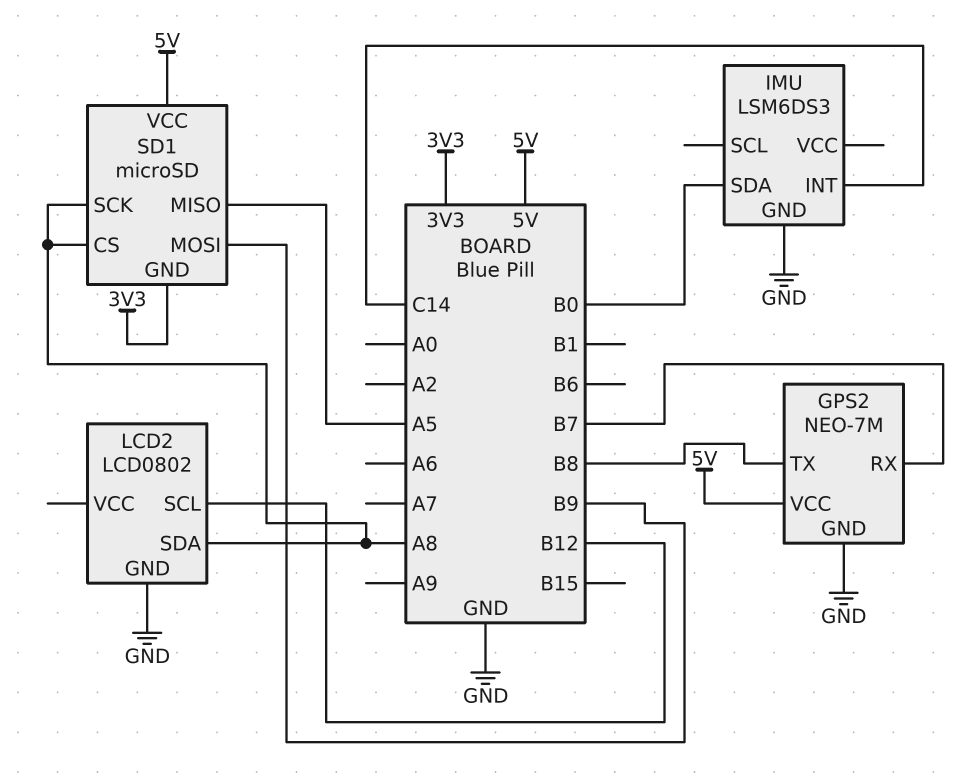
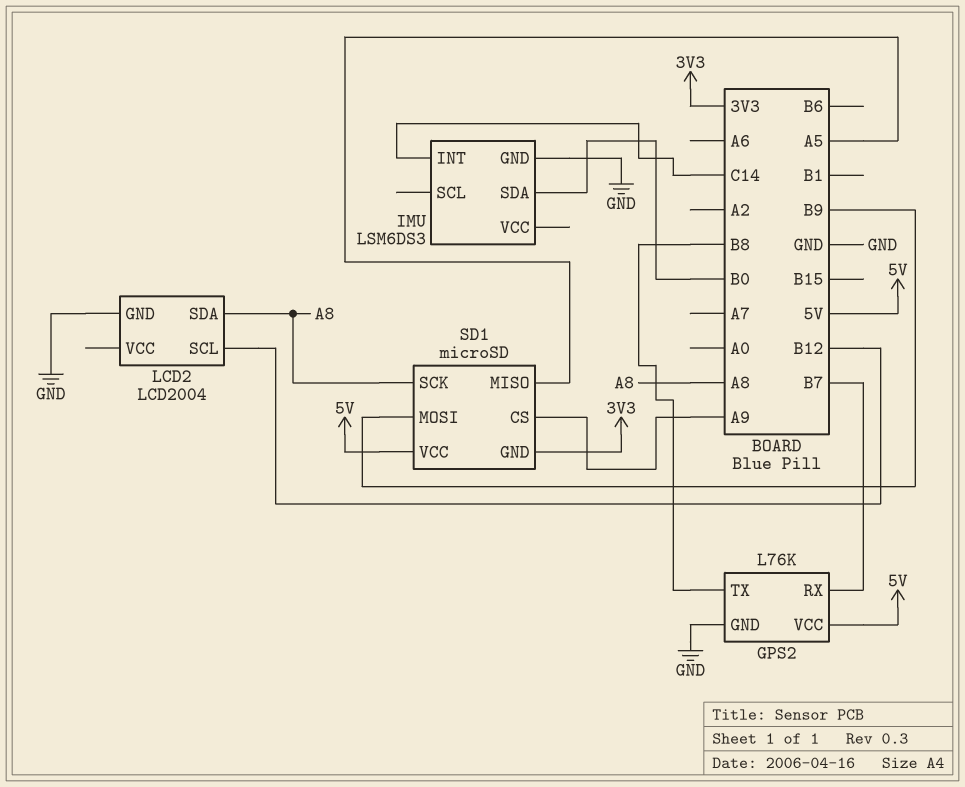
GPS2: NEO-7M -> L76K
LCD2: LCD0802 -> LCD2004
SD1 pin CS: A8 -> A9

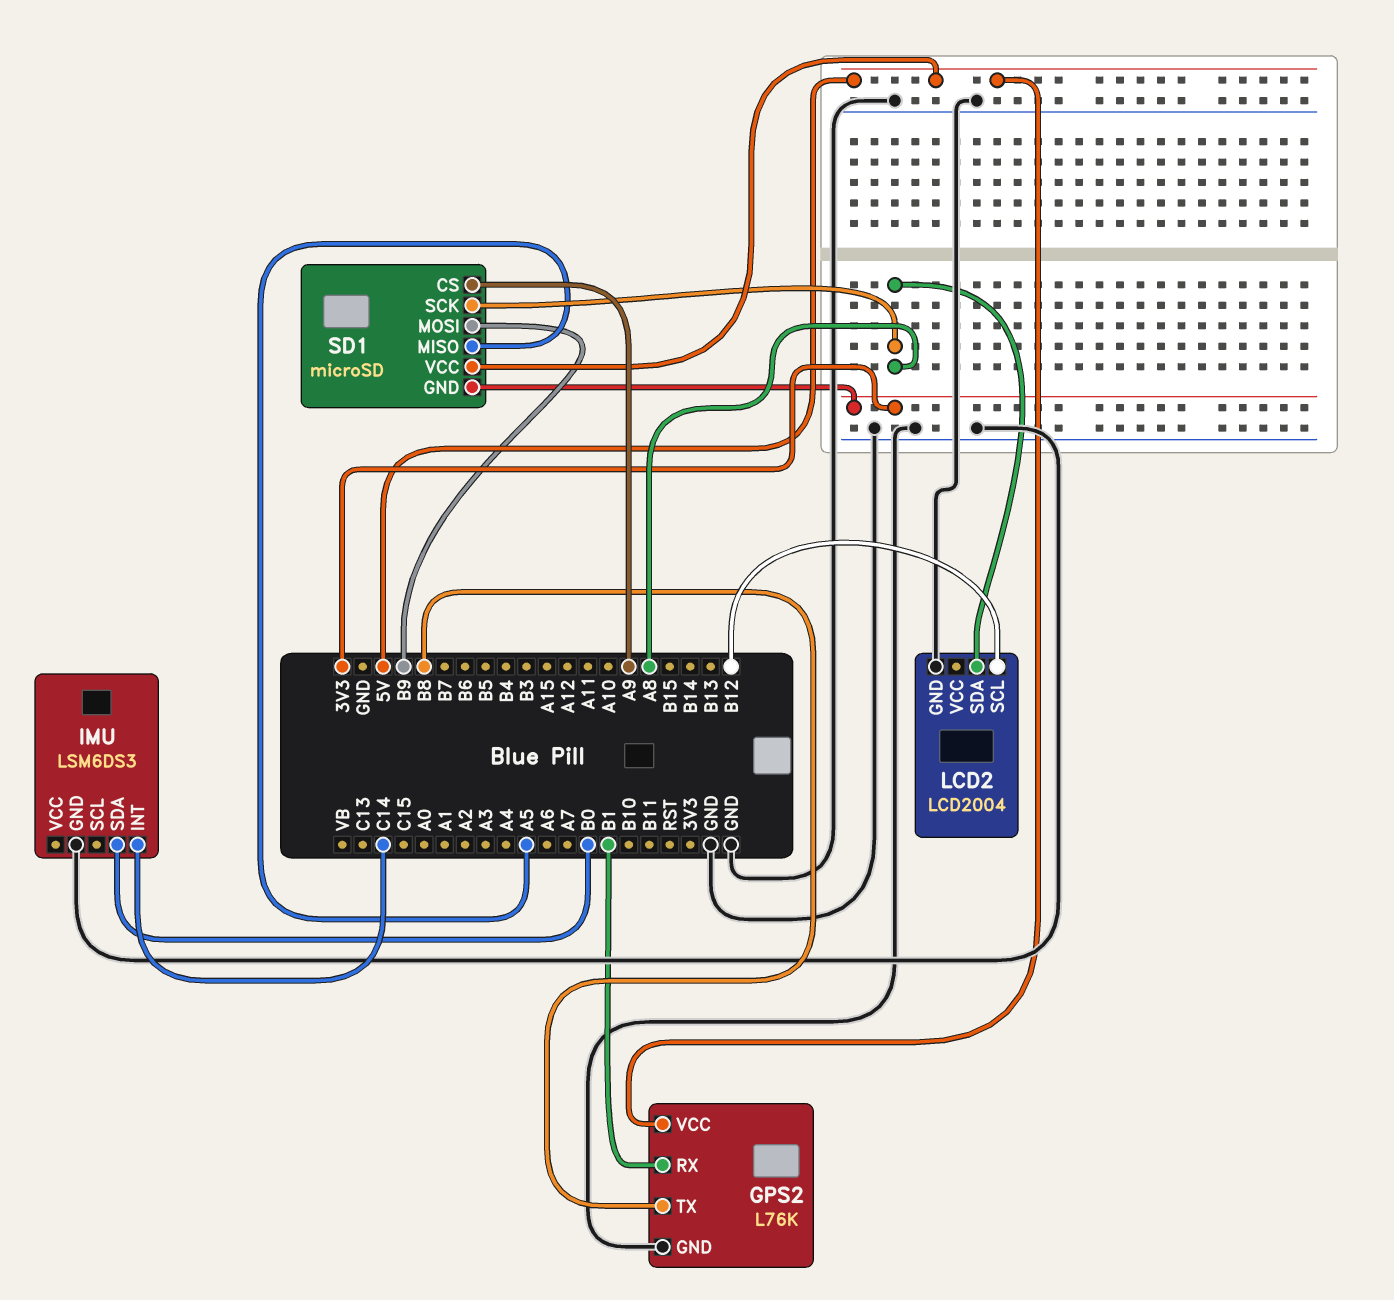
GPS2 pin RX: B7 -> B1

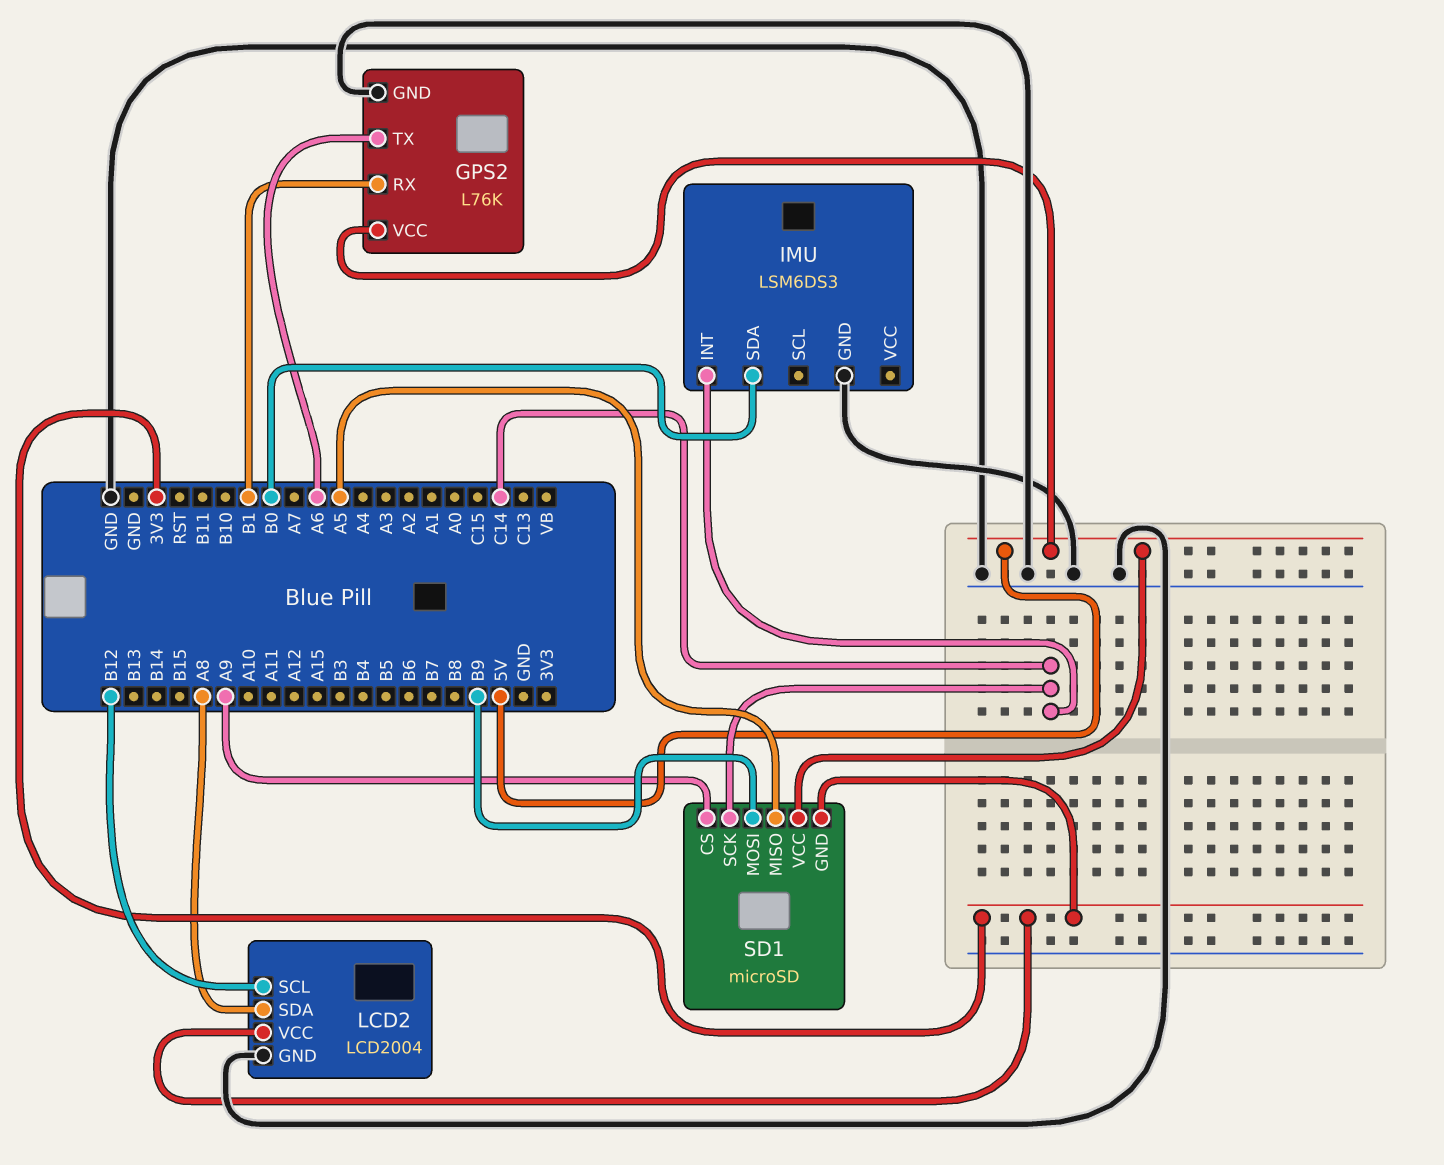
GPS2 pin TX: B8 -> A6
LCD2 pin VCC: none -> 3V3
SD1 pin SCK: A8 -> C14

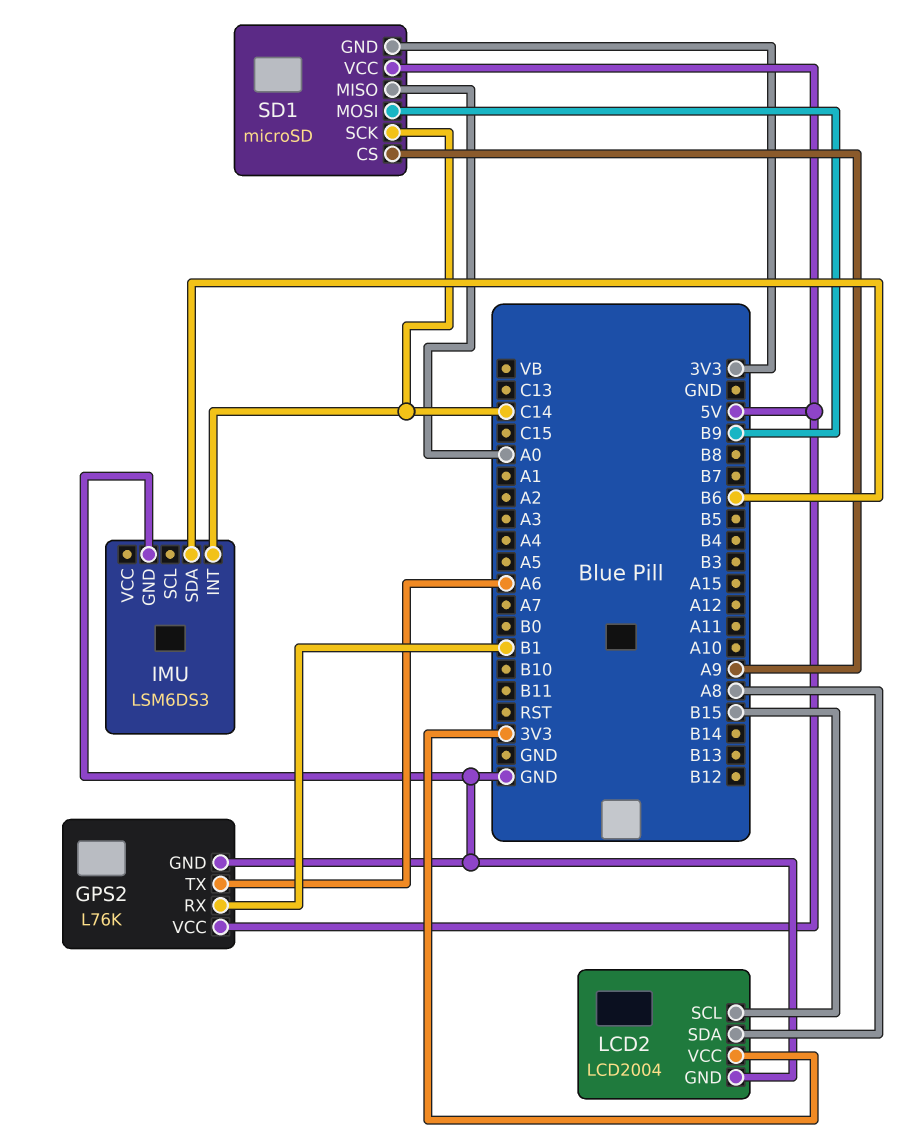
IMU pin SDA: B0 -> B6
LCD2 pin SCL: B12 -> B15
SD1 pin MISO: A5 -> A0

